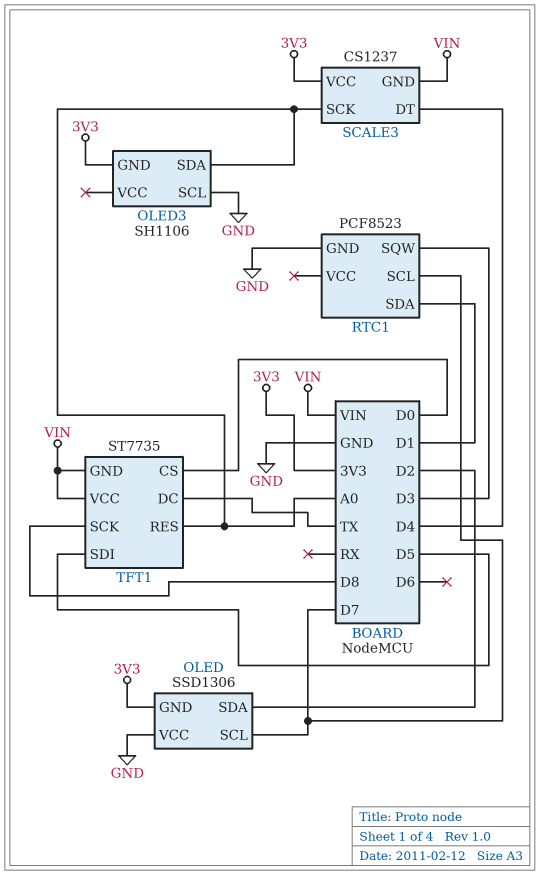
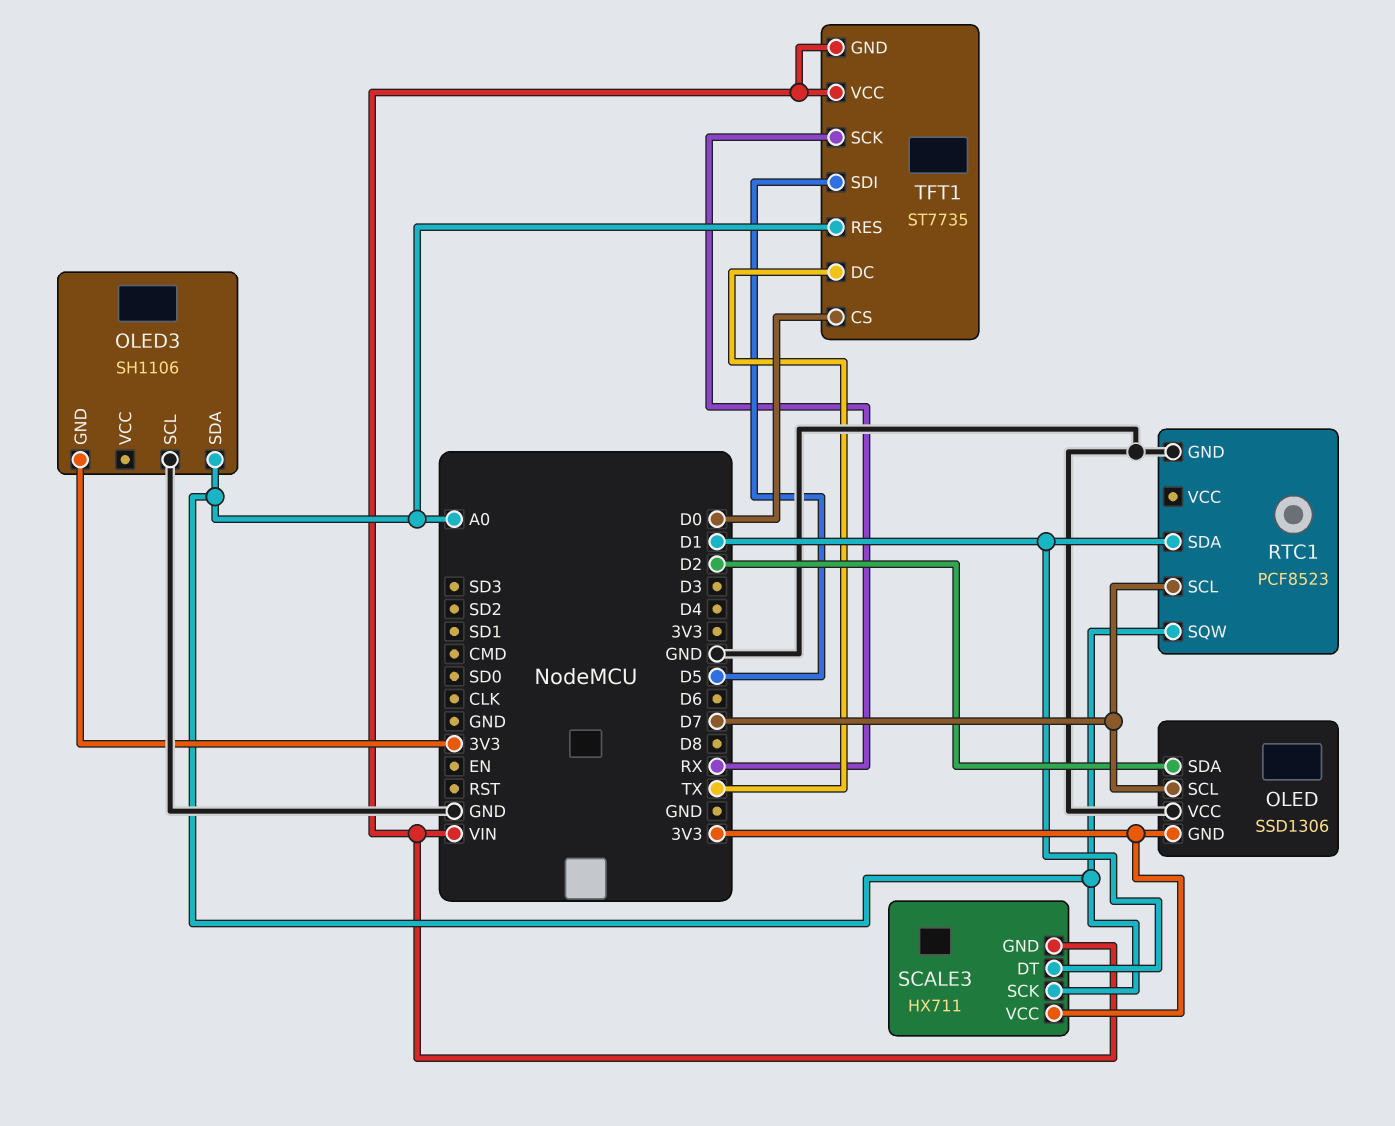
RTC1 pin SQW: D3 -> A0
SCALE3: CS1237 -> HX711
SCALE3 pin DT: D4 -> D1
TFT1 pin SCK: D8 -> RX

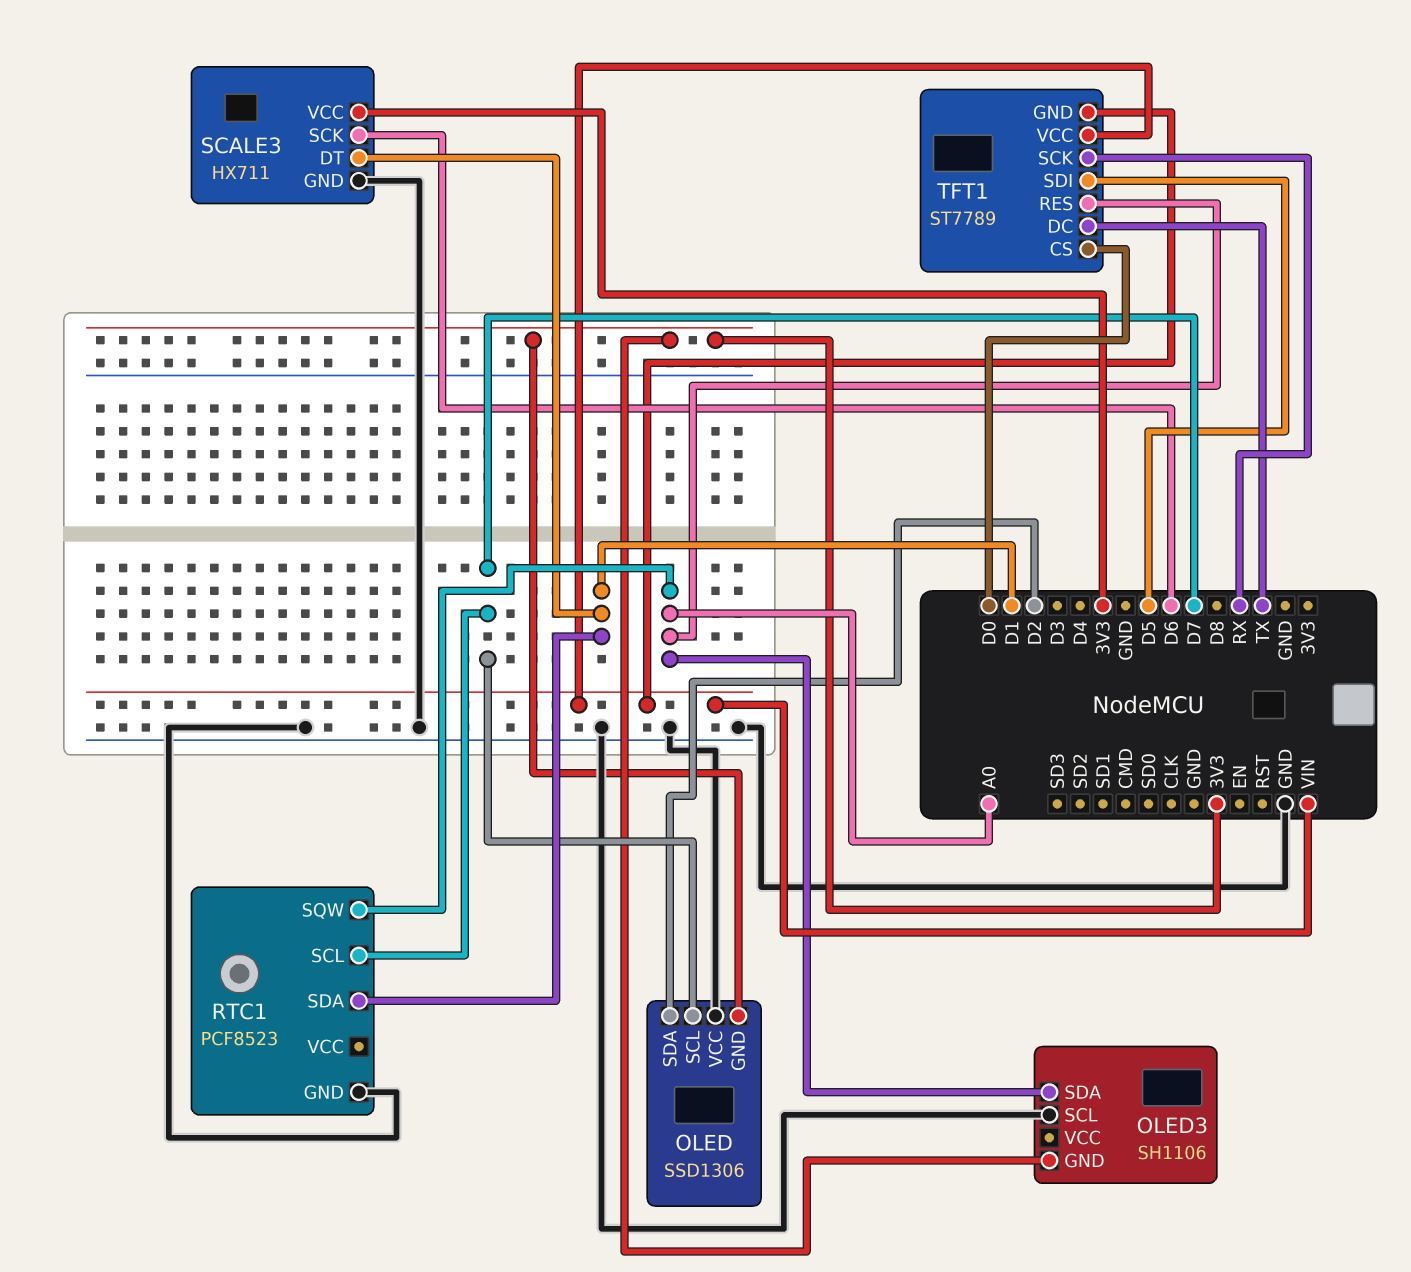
SCALE3 pin GND: VIN -> GND
SCALE3 pin SCK: A0 -> D6
TFT1: ST7735 -> ST7789

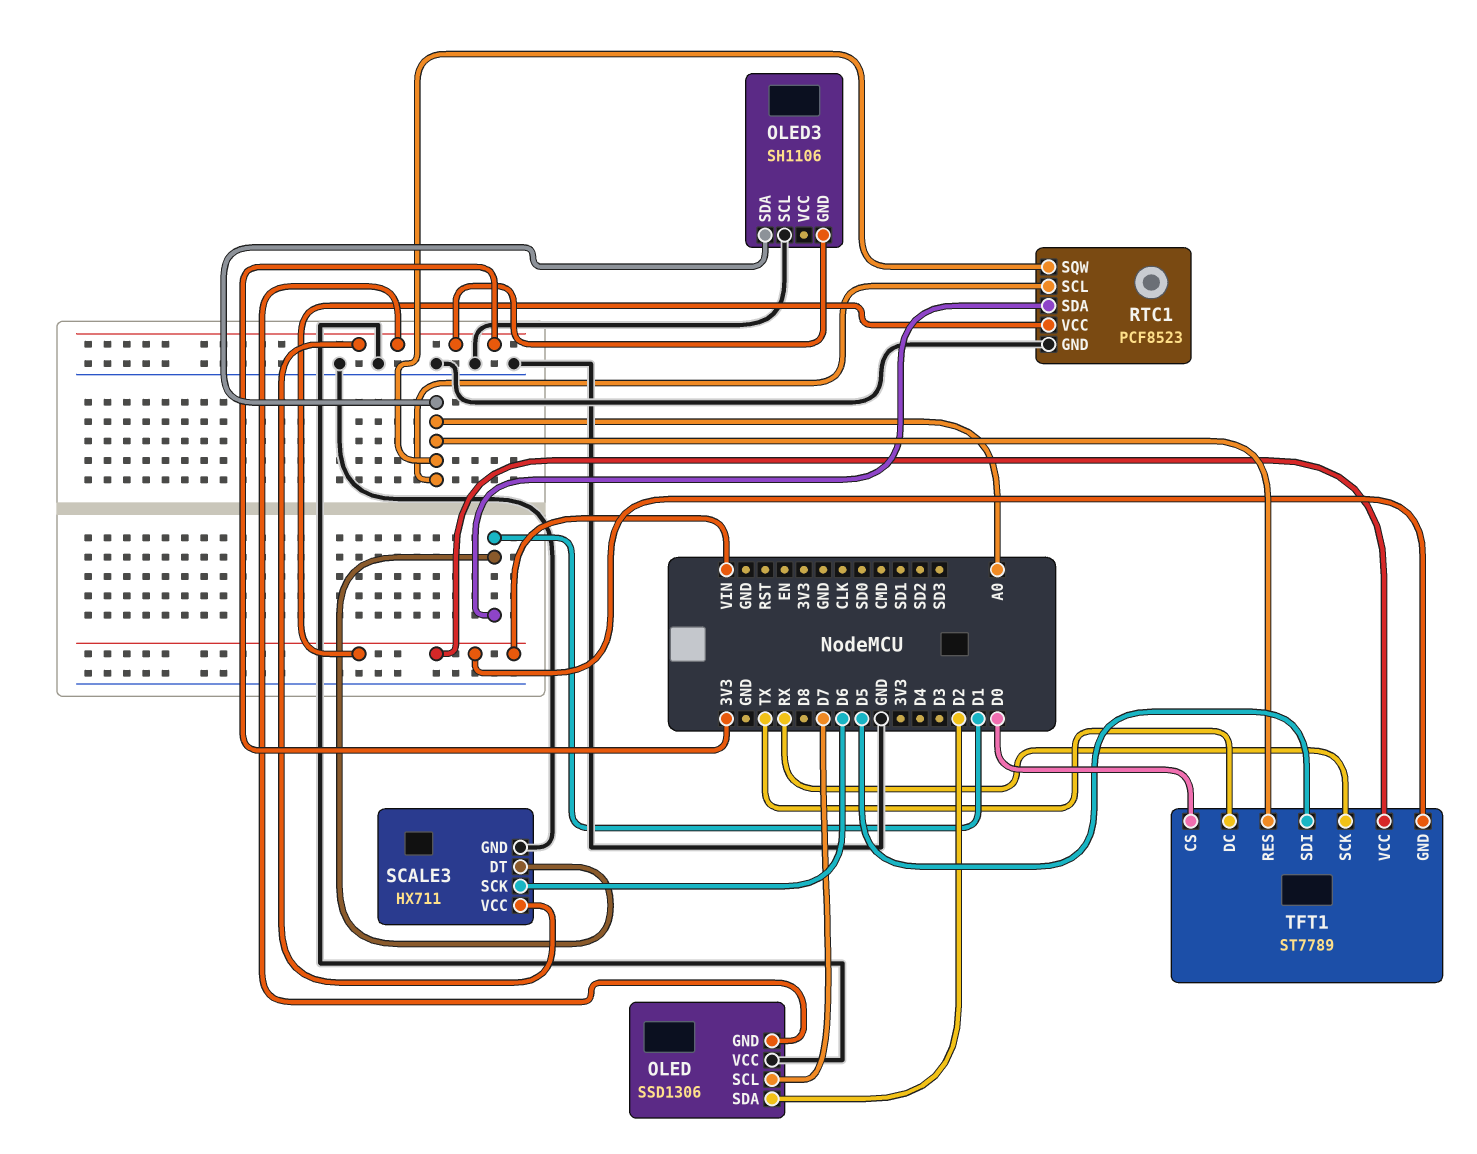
RTC1 pin SCL: D7 -> A0
RTC1 pin VCC: none -> VIN

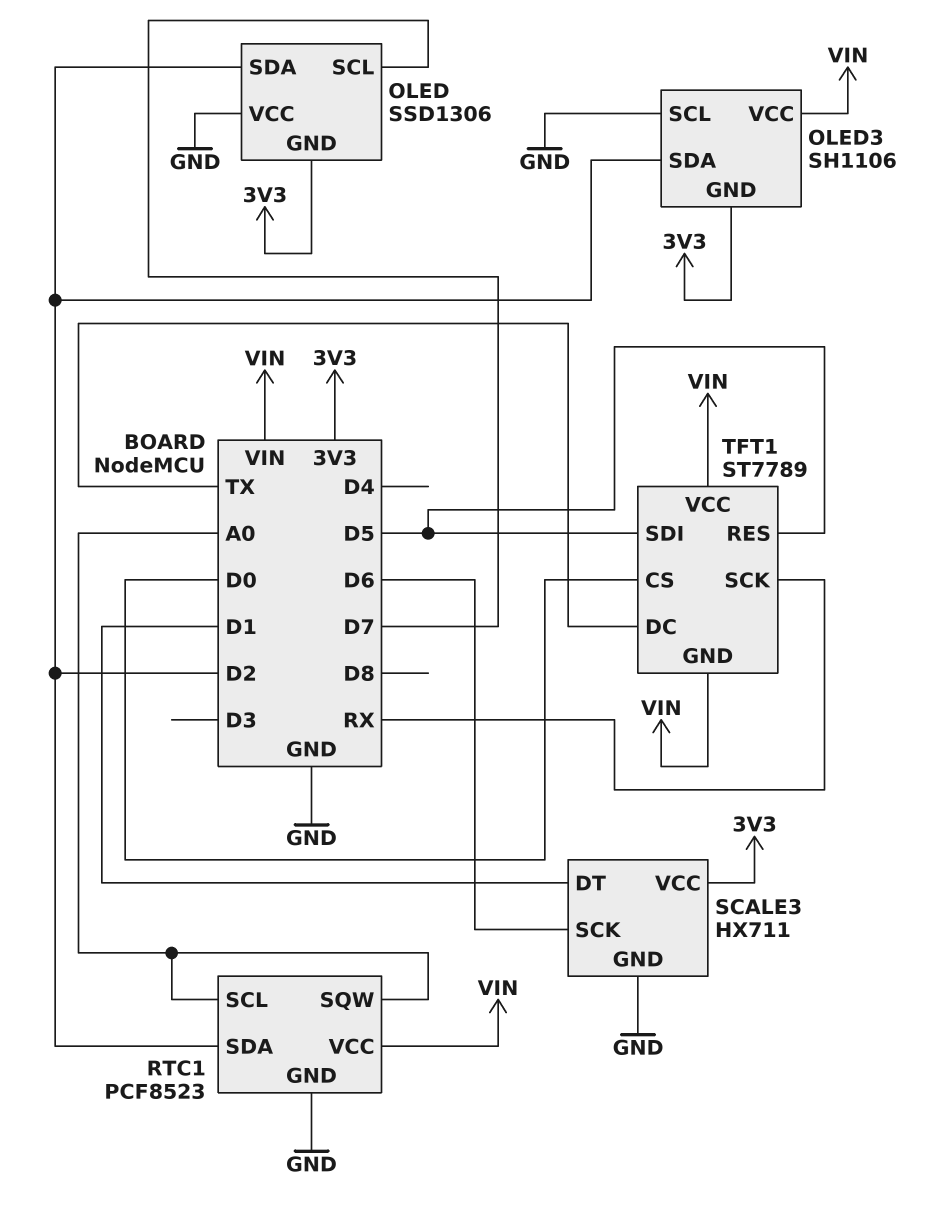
OLED3 pin SDA: A0 -> D2
OLED3 pin VCC: none -> VIN
RTC1 pin SDA: D1 -> D2
TFT1 pin RES: A0 -> D5

